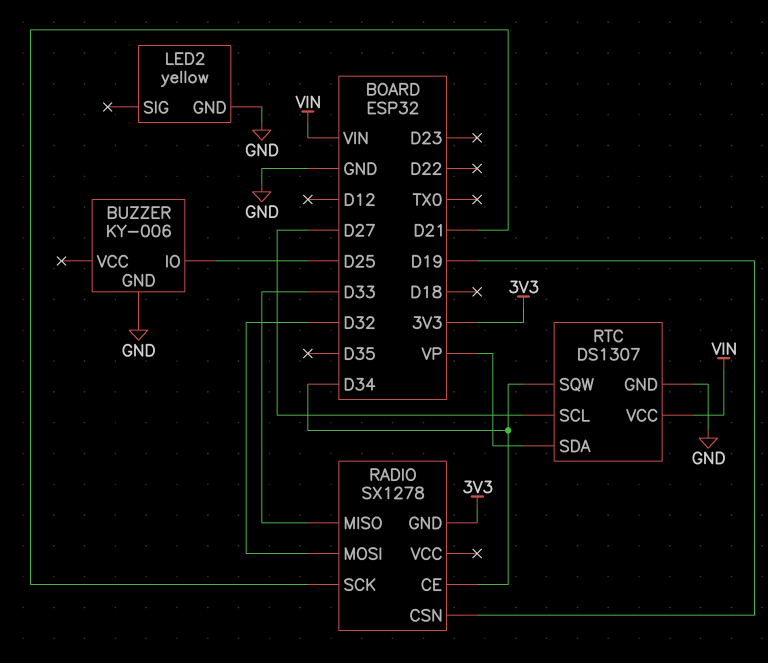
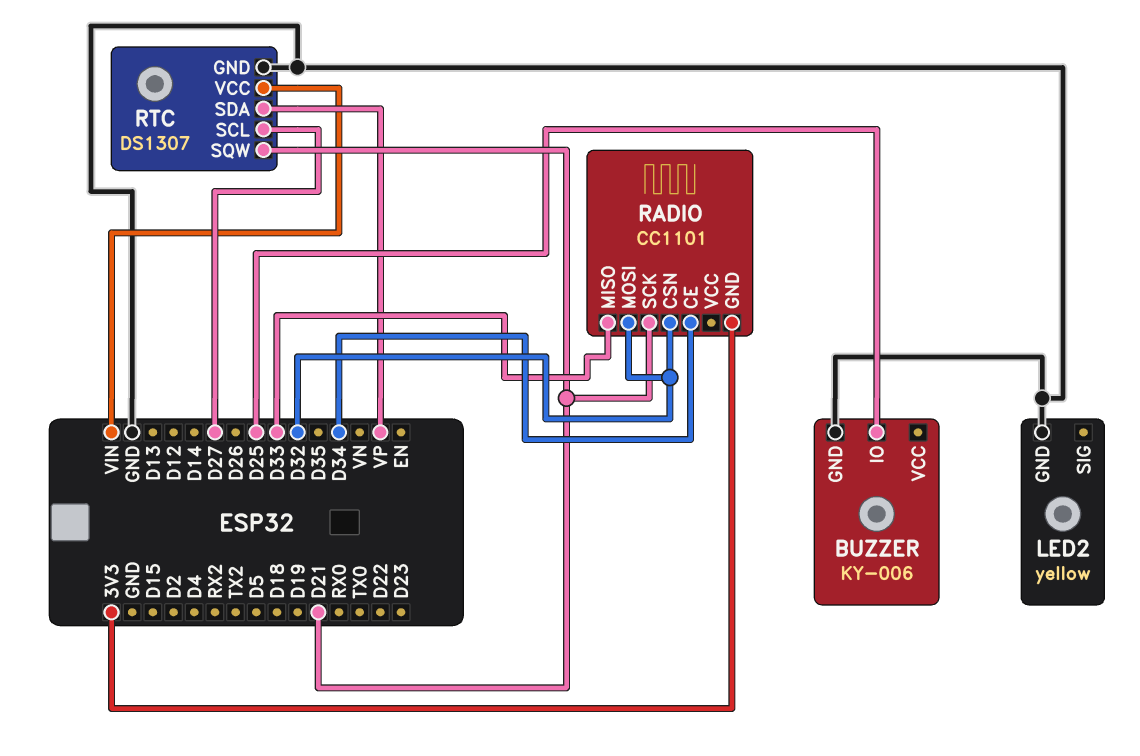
RADIO: SX1278 -> CC1101
RADIO pin CSN: D19 -> D32
RTC pin SQW: D34 -> D21

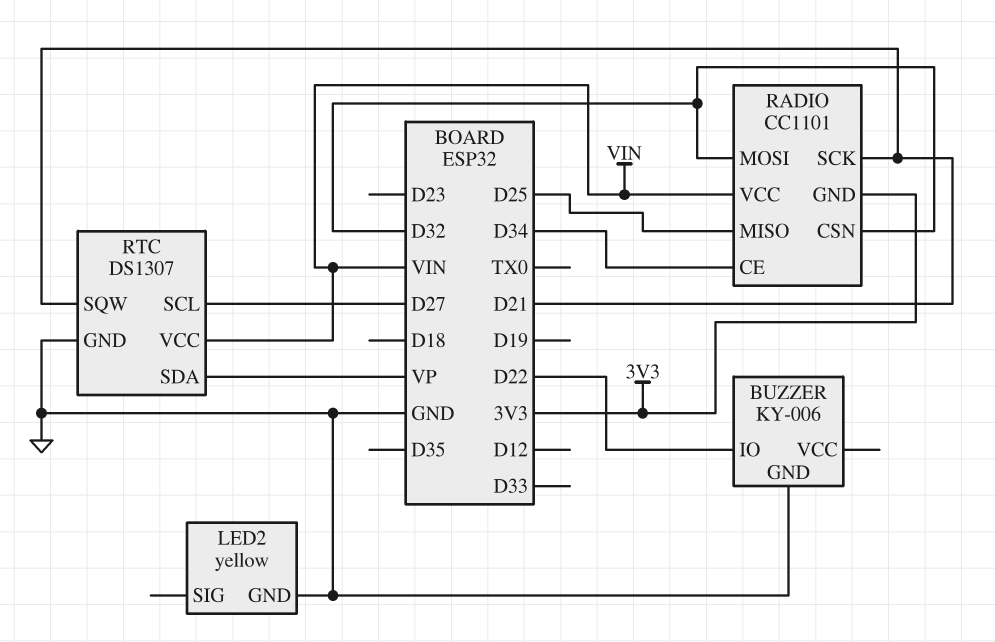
BUZZER pin IO: D25 -> D22
RADIO pin MISO: D33 -> D25
RADIO pin VCC: none -> VIN

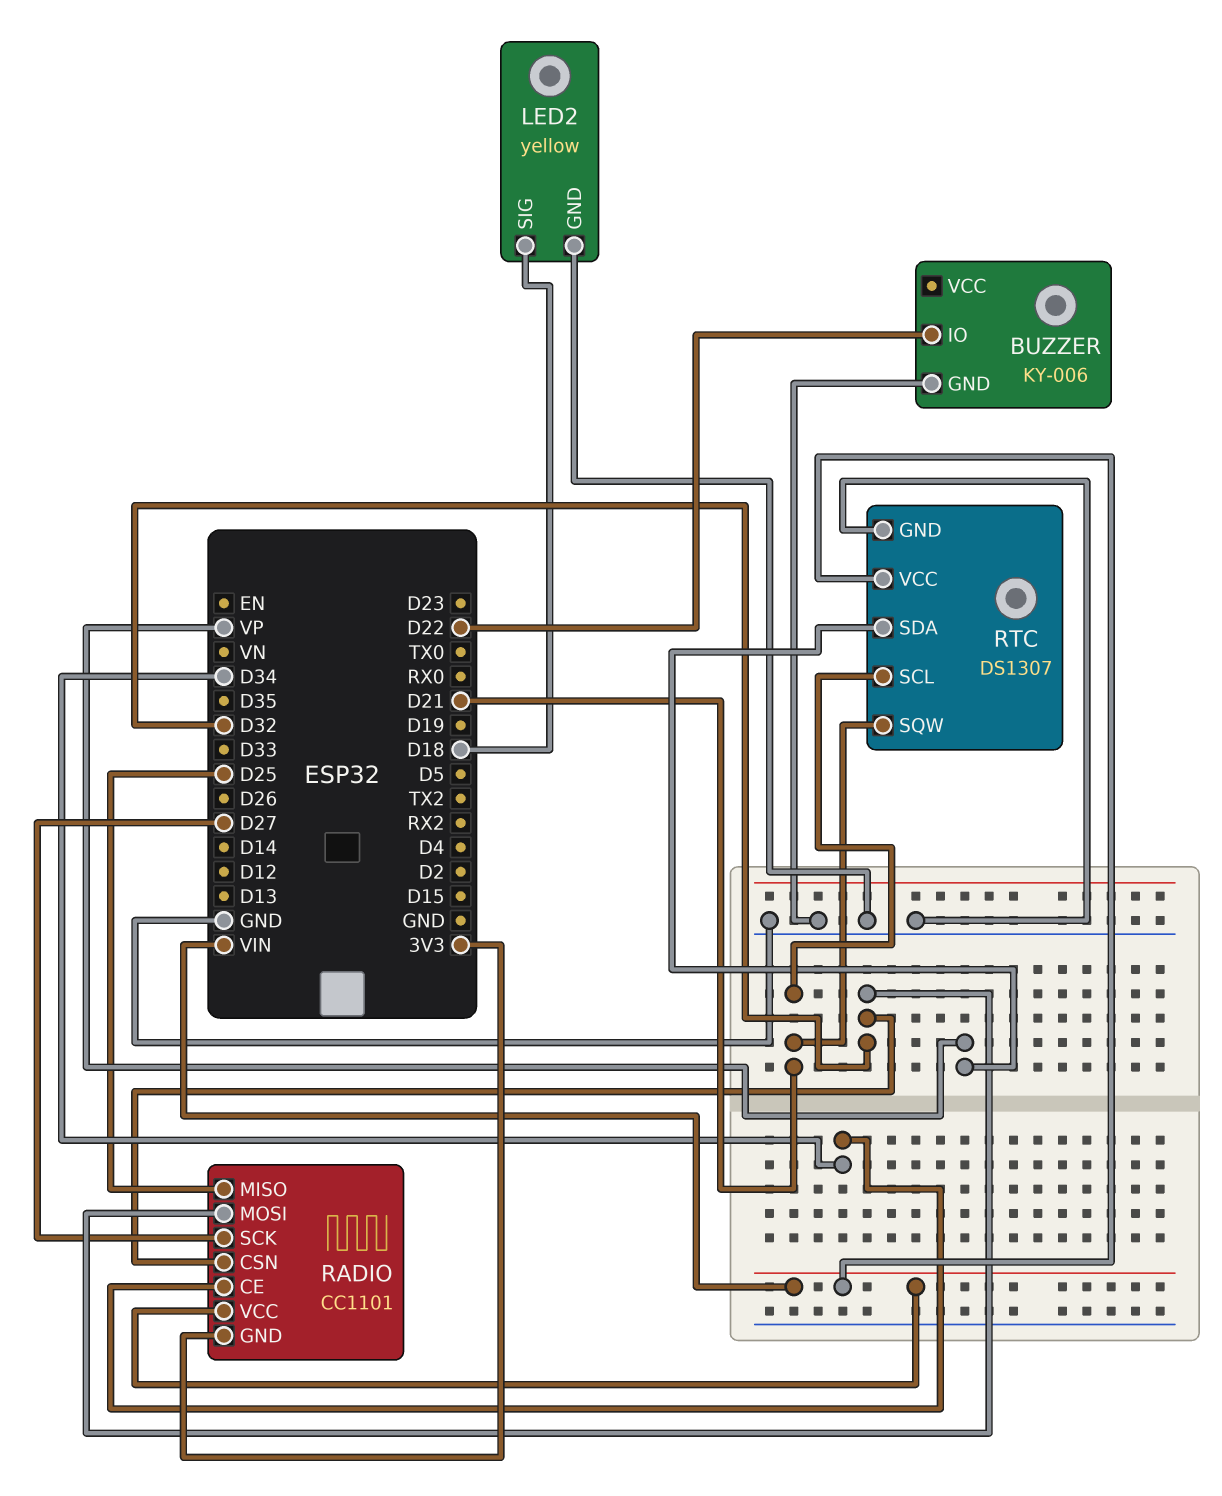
LED2 pin SIG: none -> D18
RADIO pin SCK: D21 -> D27
RTC pin SCL: D27 -> D21

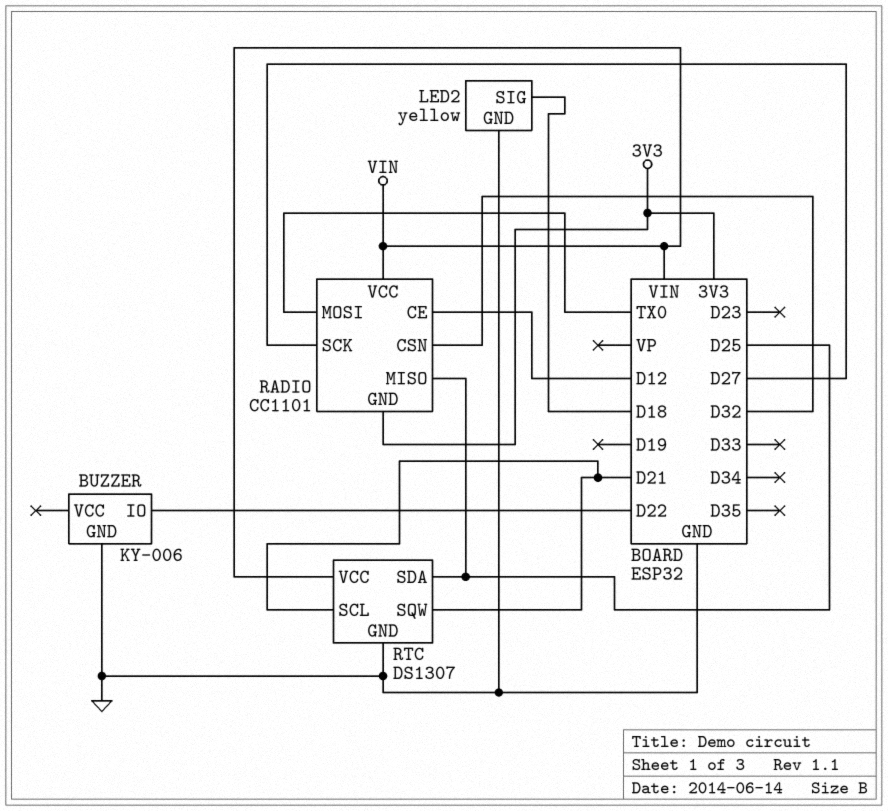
RADIO pin CE: D34 -> D12
RADIO pin MOSI: D32 -> TX0
RTC pin SDA: VP -> D25

